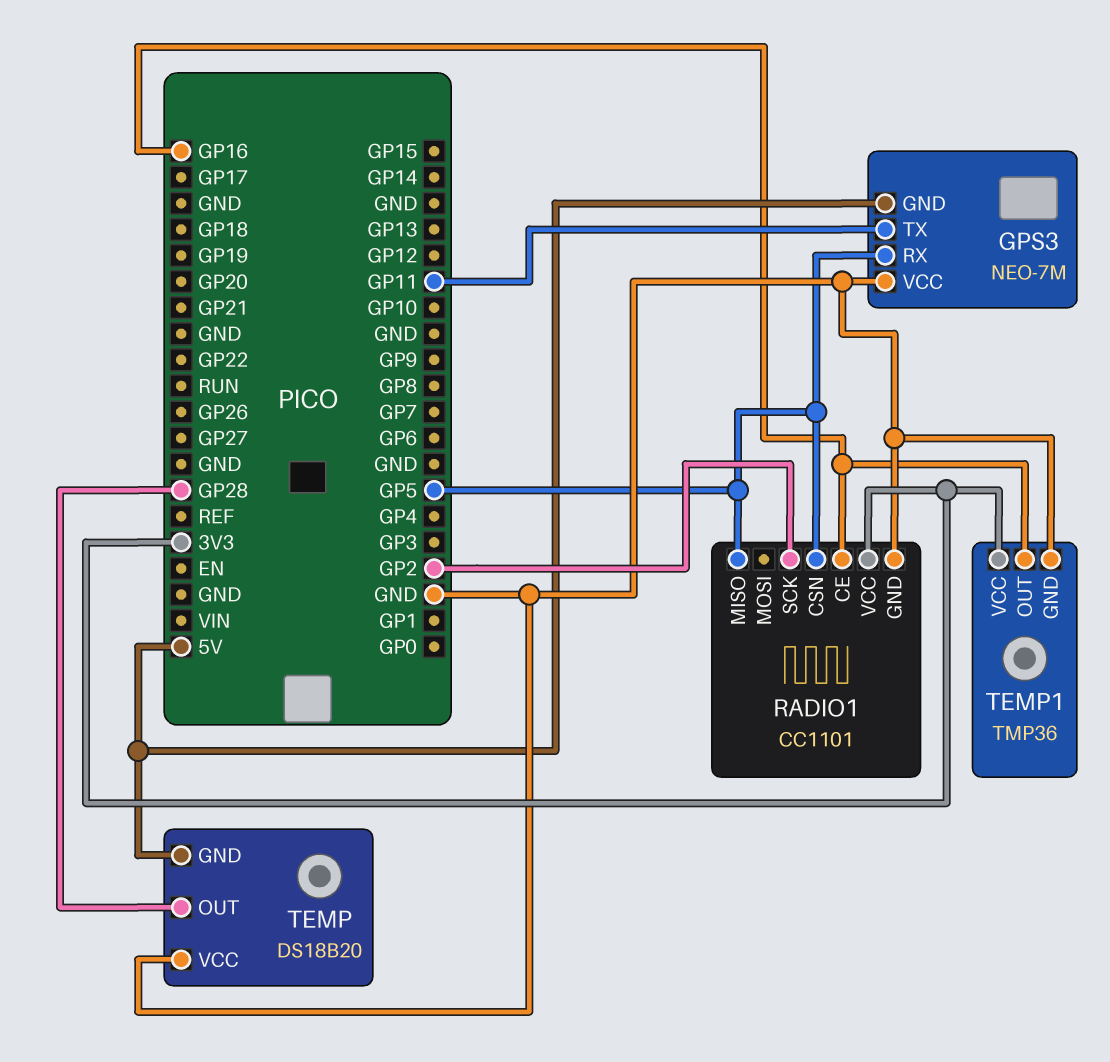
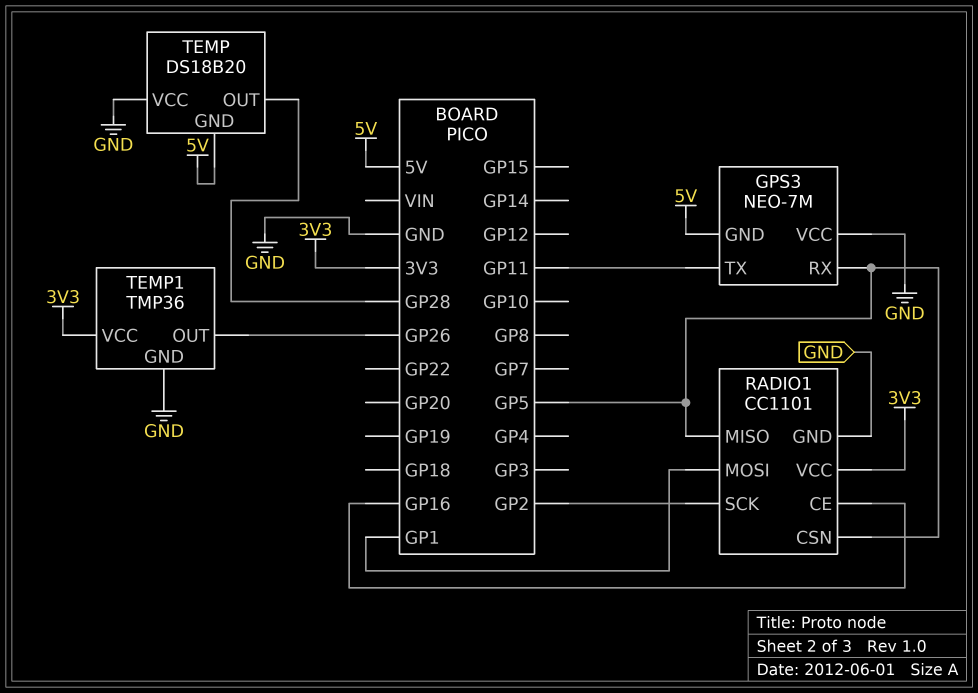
RADIO1 pin MOSI: none -> GP1
TEMP1 pin OUT: GP16 -> GP26

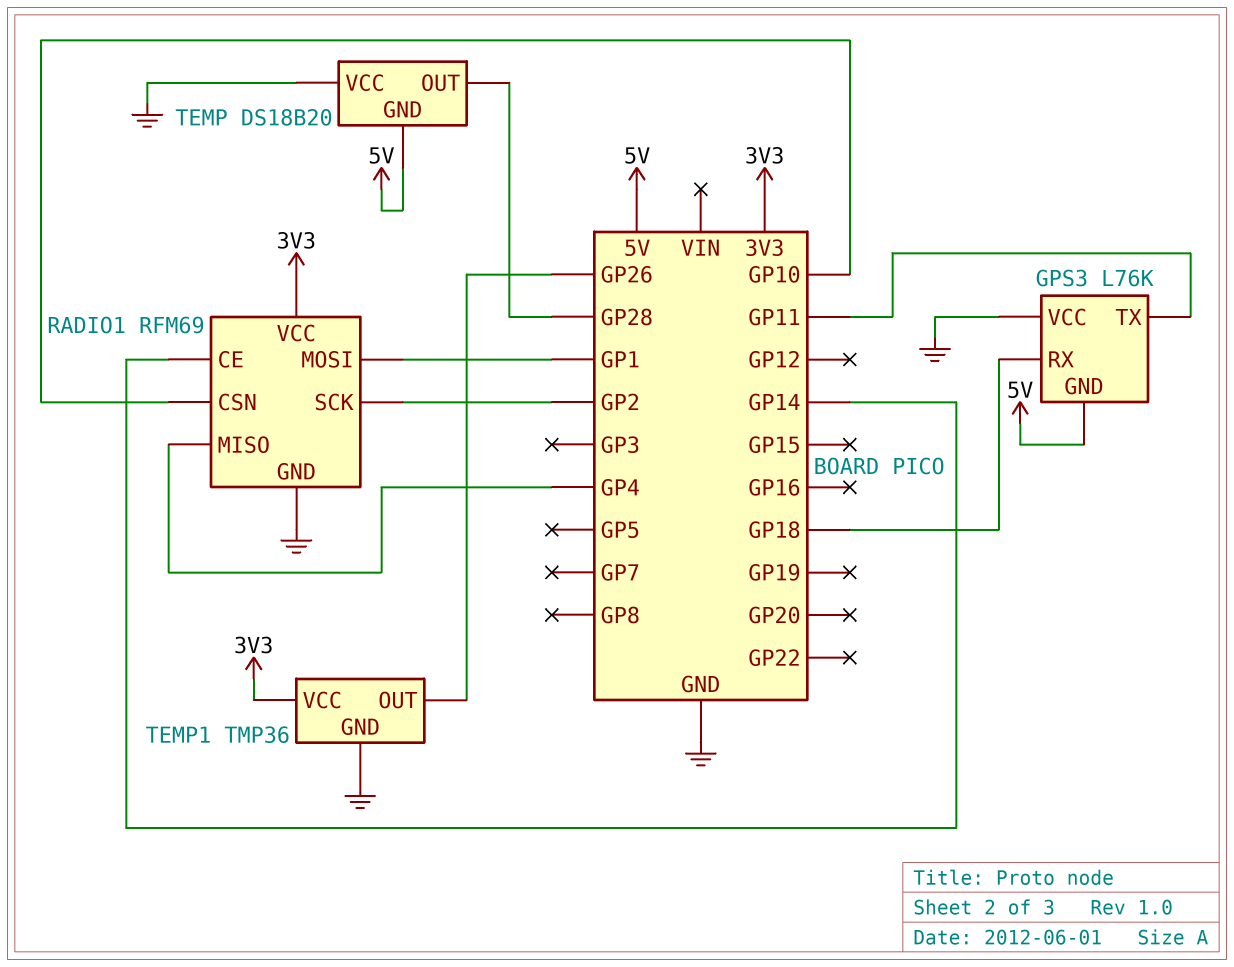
GPS3: NEO-7M -> L76K
GPS3 pin RX: GP5 -> GP18
RADIO1: CC1101 -> RFM69
RADIO1 pin CE: GP16 -> GP14
RADIO1 pin CSN: GP5 -> GP10
RADIO1 pin MISO: GP5 -> GP4

